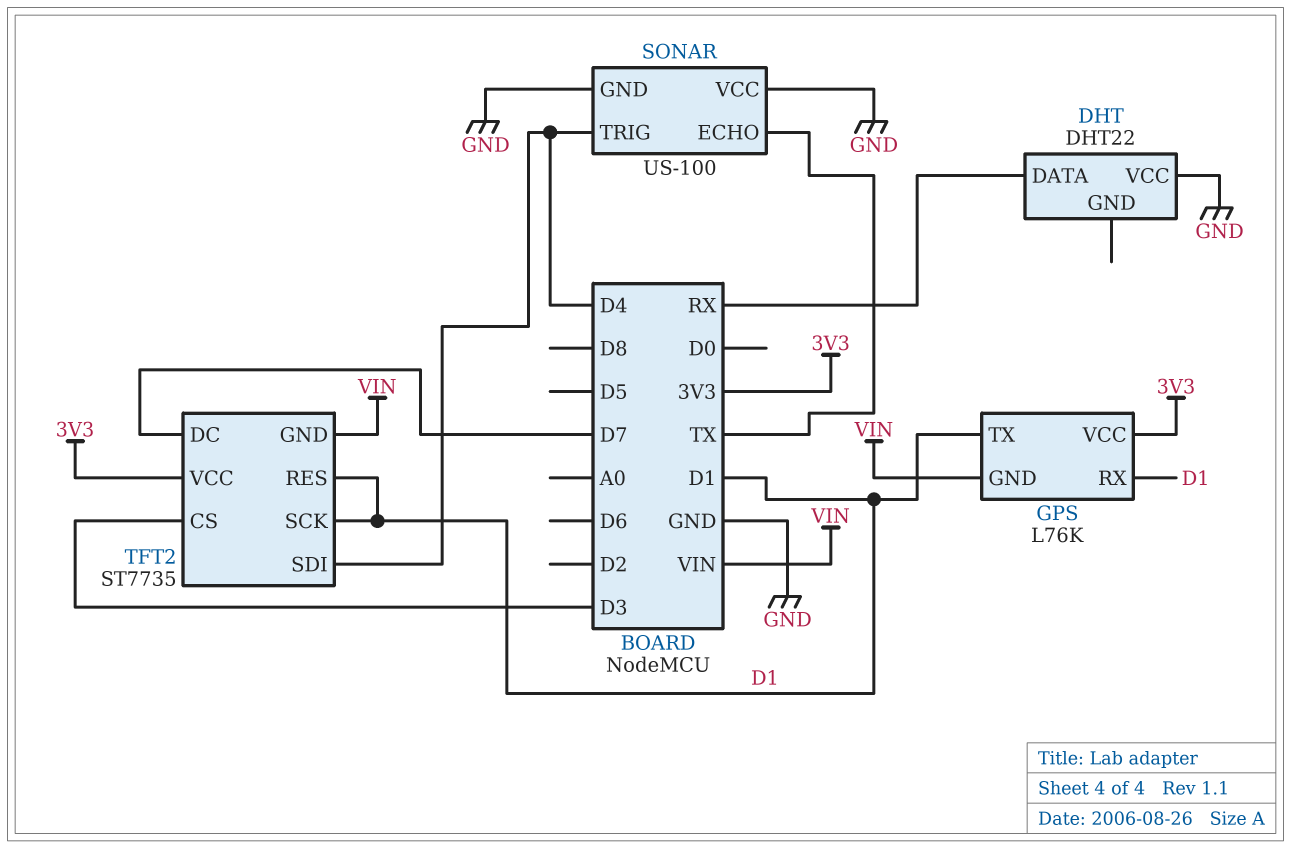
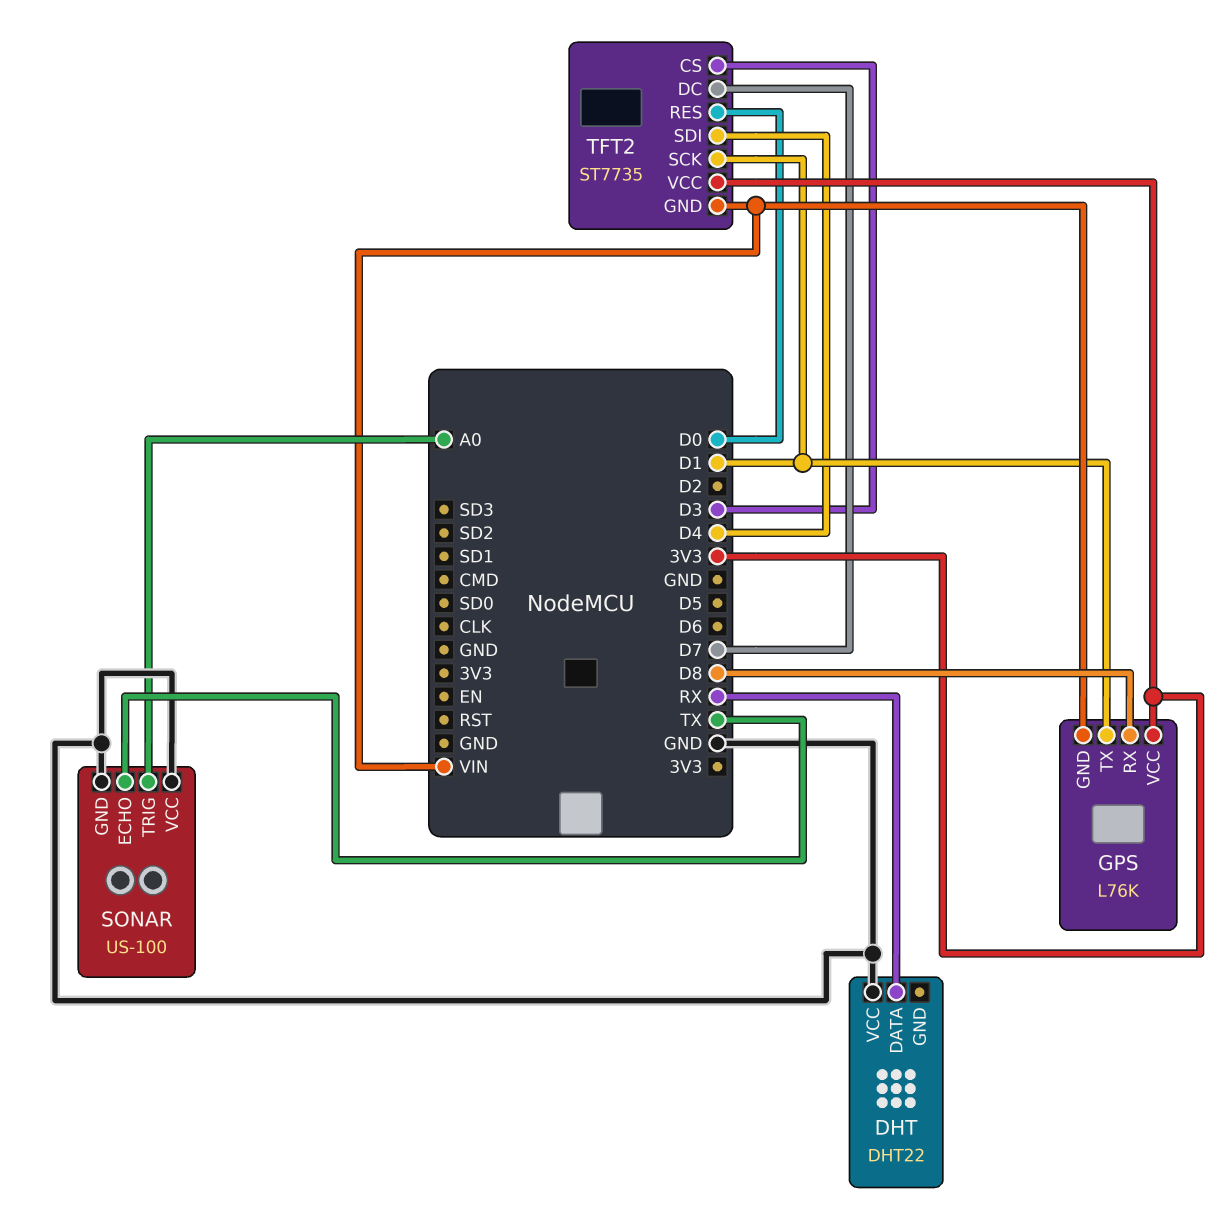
GPS pin RX: D1 -> D8
SONAR pin TRIG: D4 -> A0
TFT2 pin RES: D1 -> D0

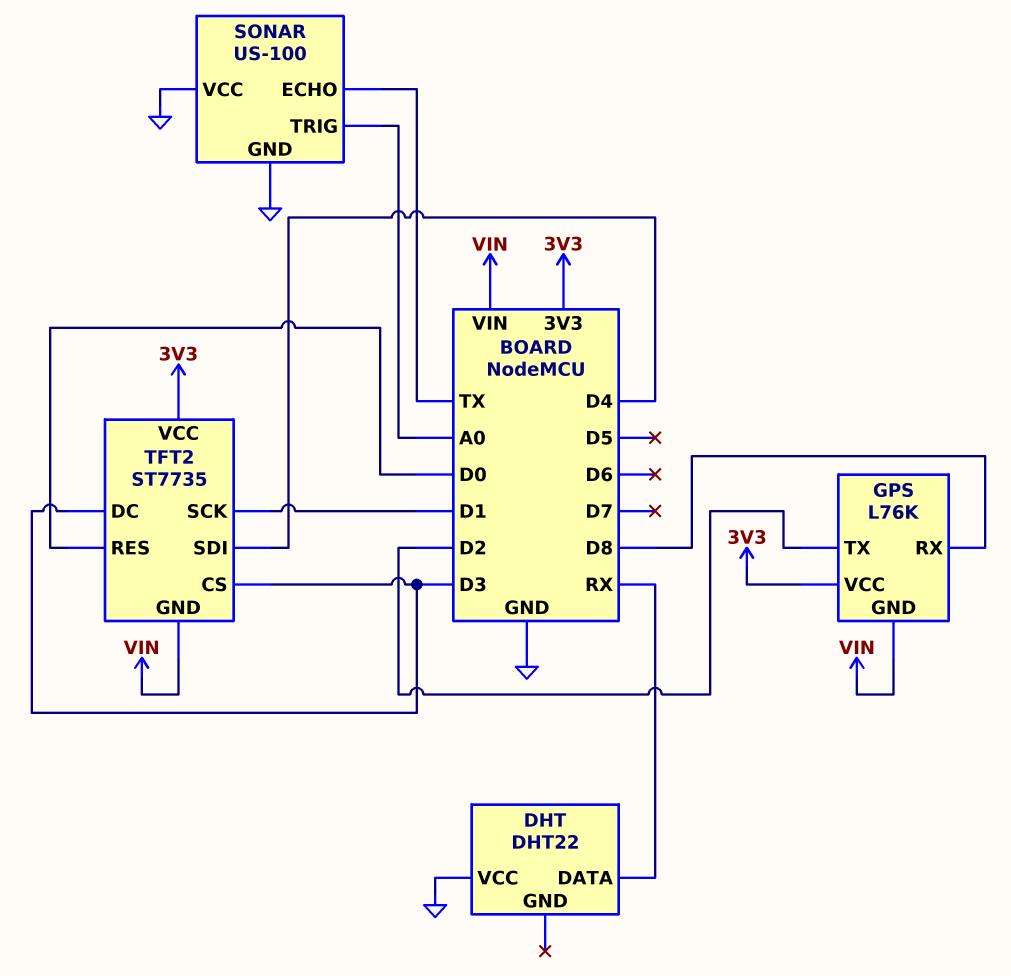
GPS pin TX: D1 -> D2
TFT2 pin DC: D7 -> D3

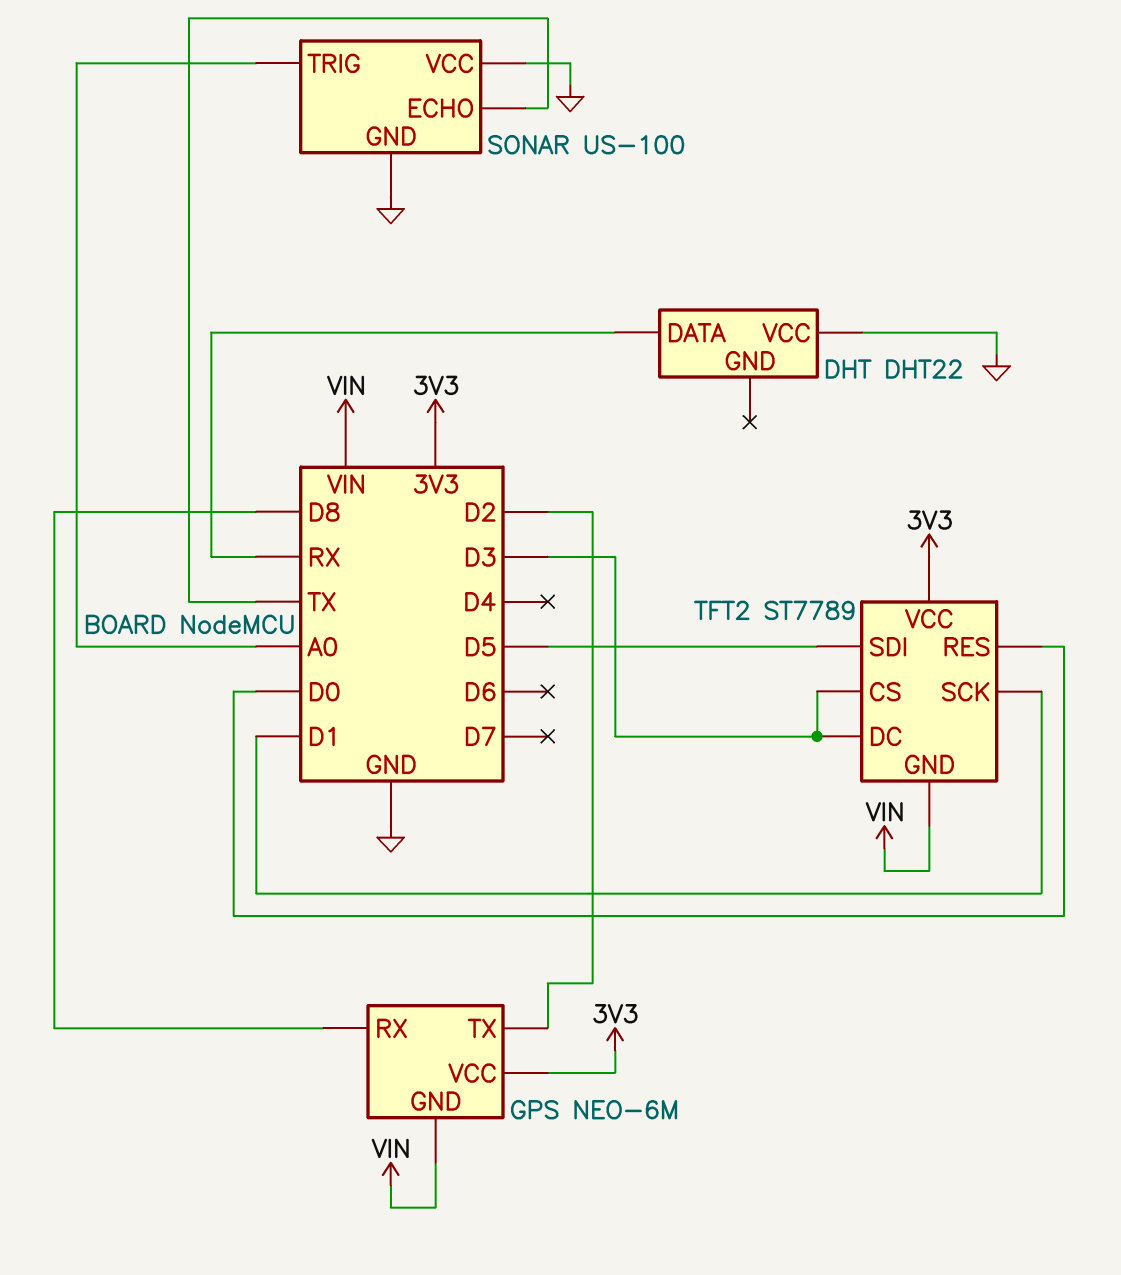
GPS: L76K -> NEO-6M
TFT2: ST7735 -> ST7789
TFT2 pin SDI: D4 -> D5

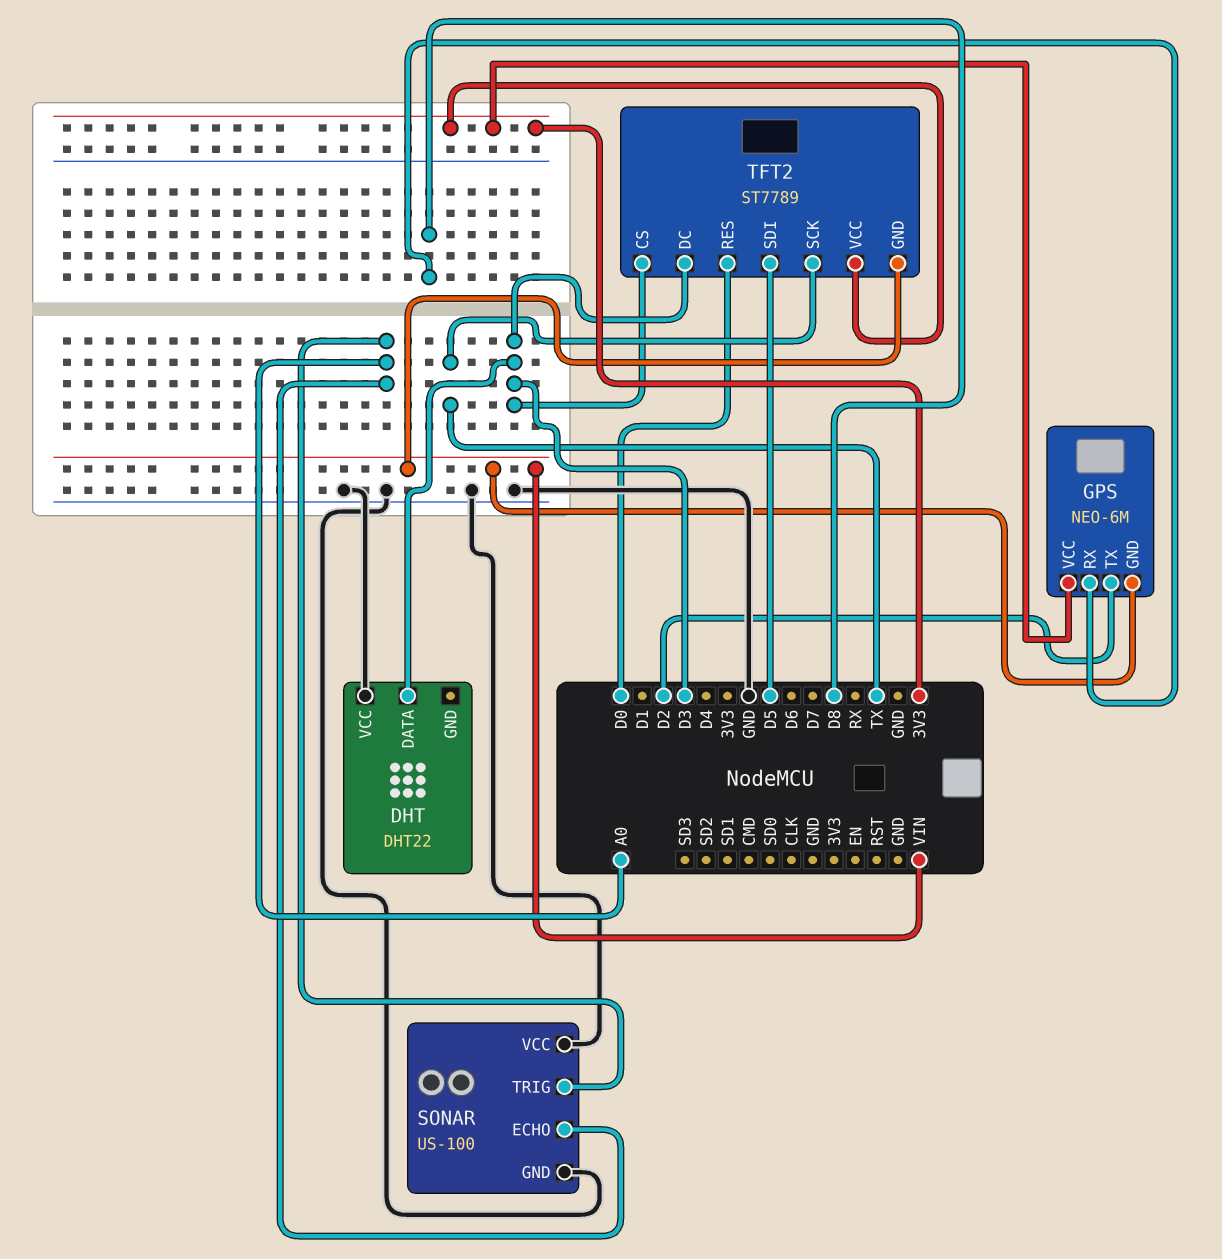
DHT pin DATA: RX -> D3
SONAR pin ECHO: TX -> A0
TFT2 pin SCK: D1 -> TX

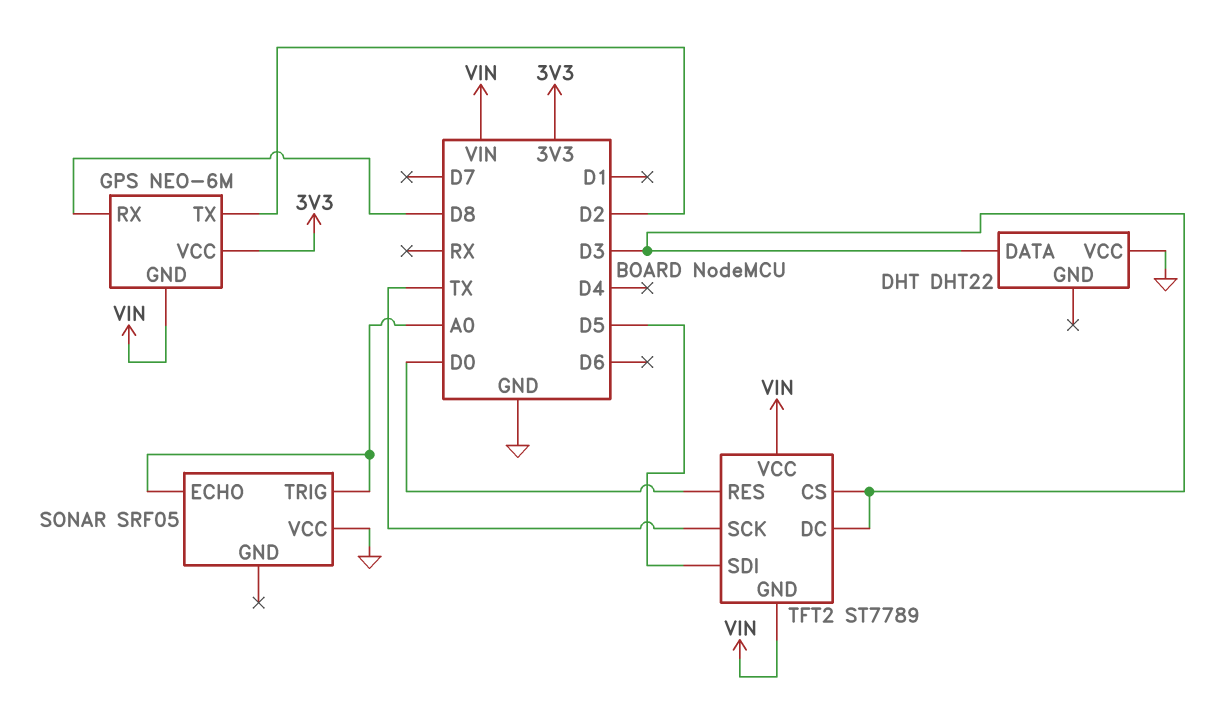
SONAR: US-100 -> SRF05
SONAR pin GND: GND -> none
TFT2 pin VCC: 3V3 -> VIN

